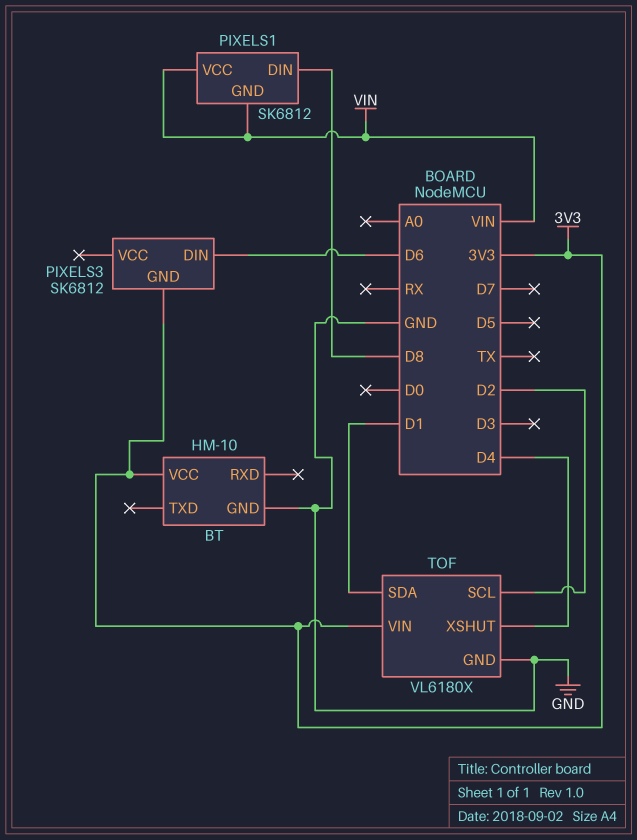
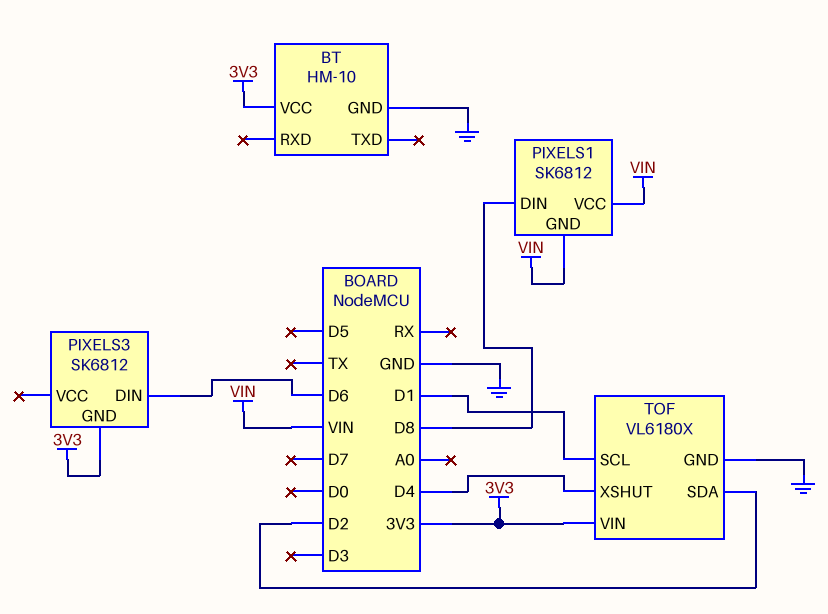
TOF pin SCL: D2 -> D1
TOF pin SDA: D1 -> D2

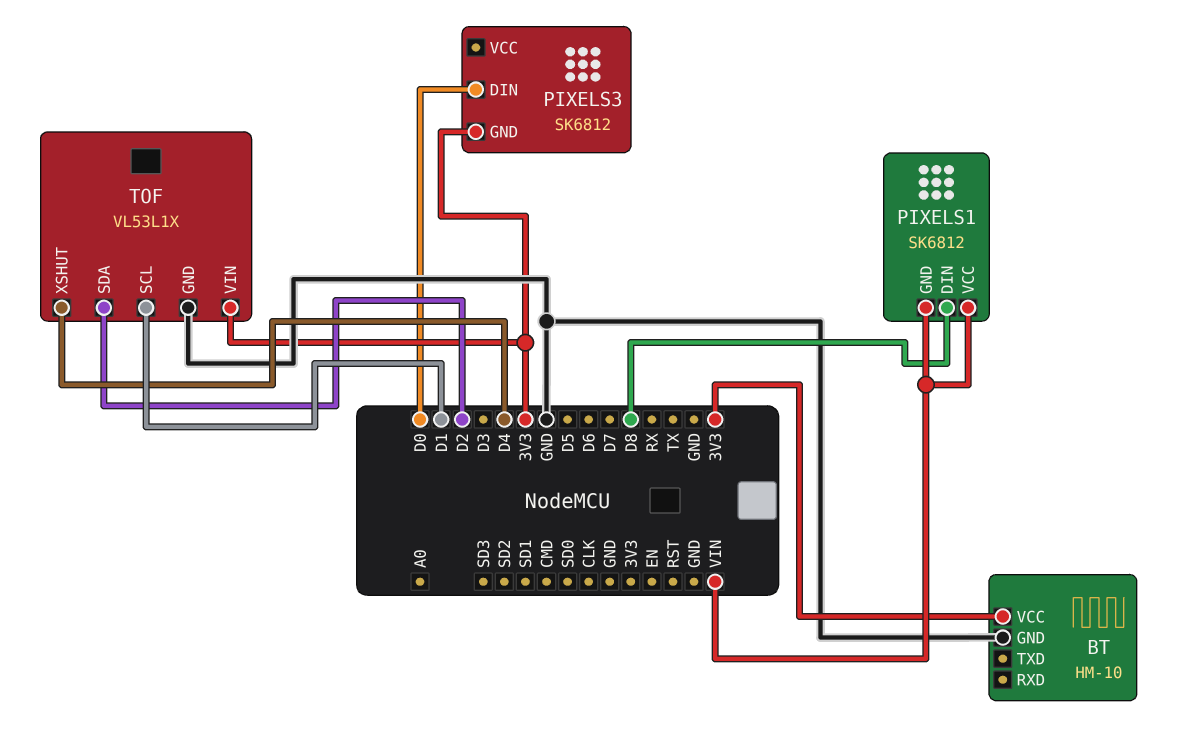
PIXELS3 pin DIN: D6 -> D0
TOF: VL6180X -> VL53L1X

